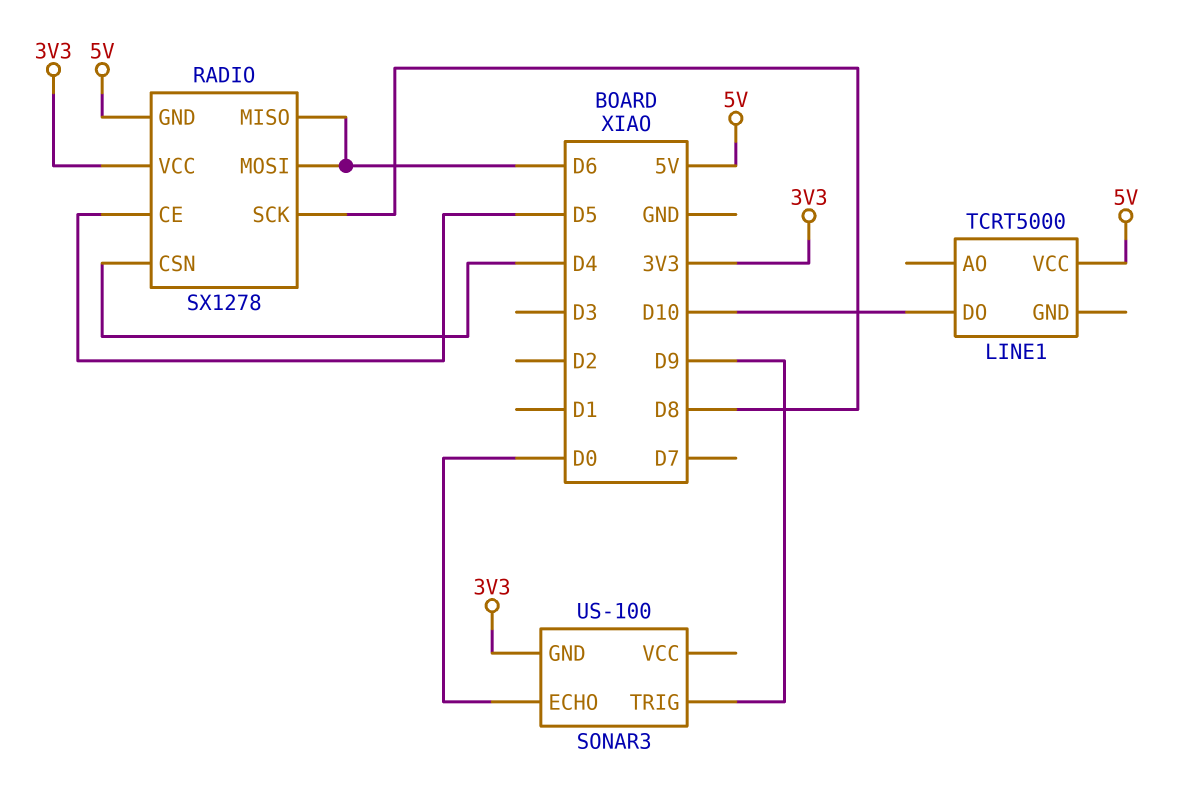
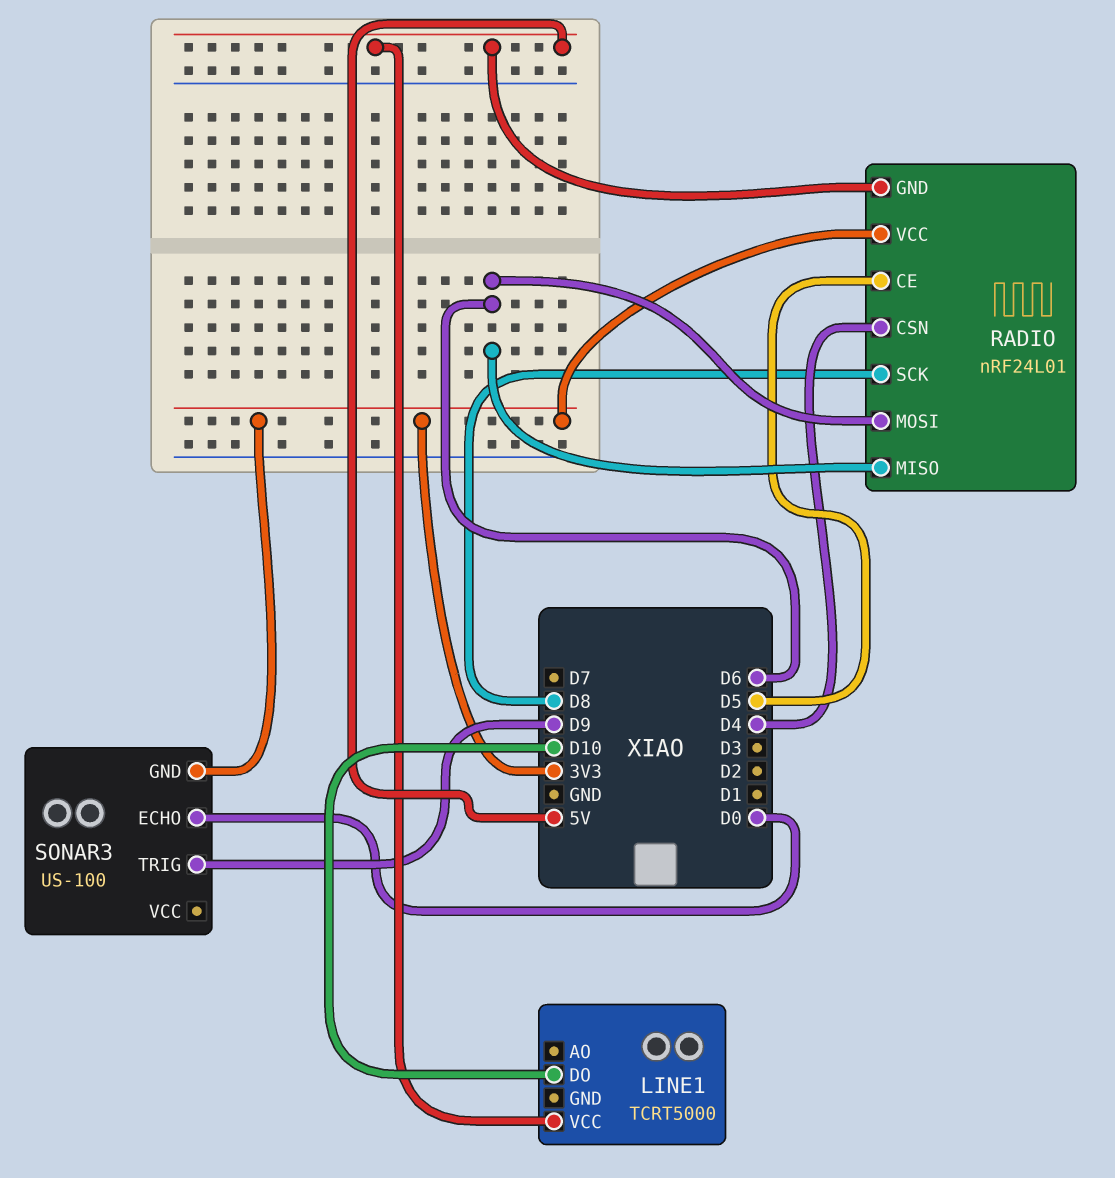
RADIO: SX1278 -> nRF24L01

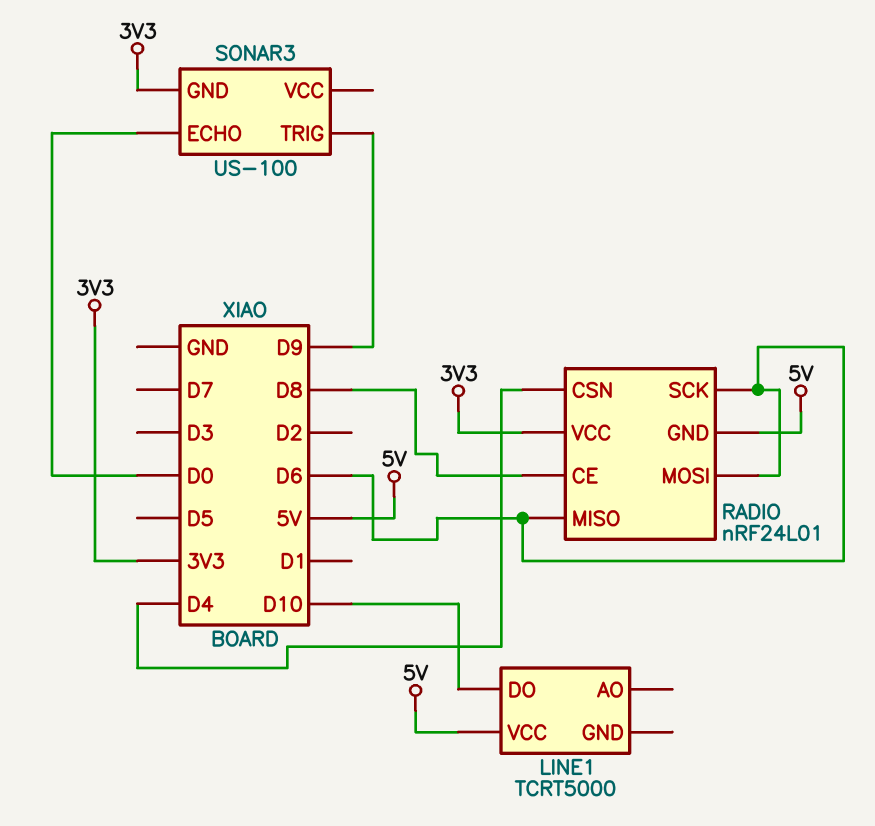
RADIO pin CE: D5 -> D8
RADIO pin SCK: D8 -> D6

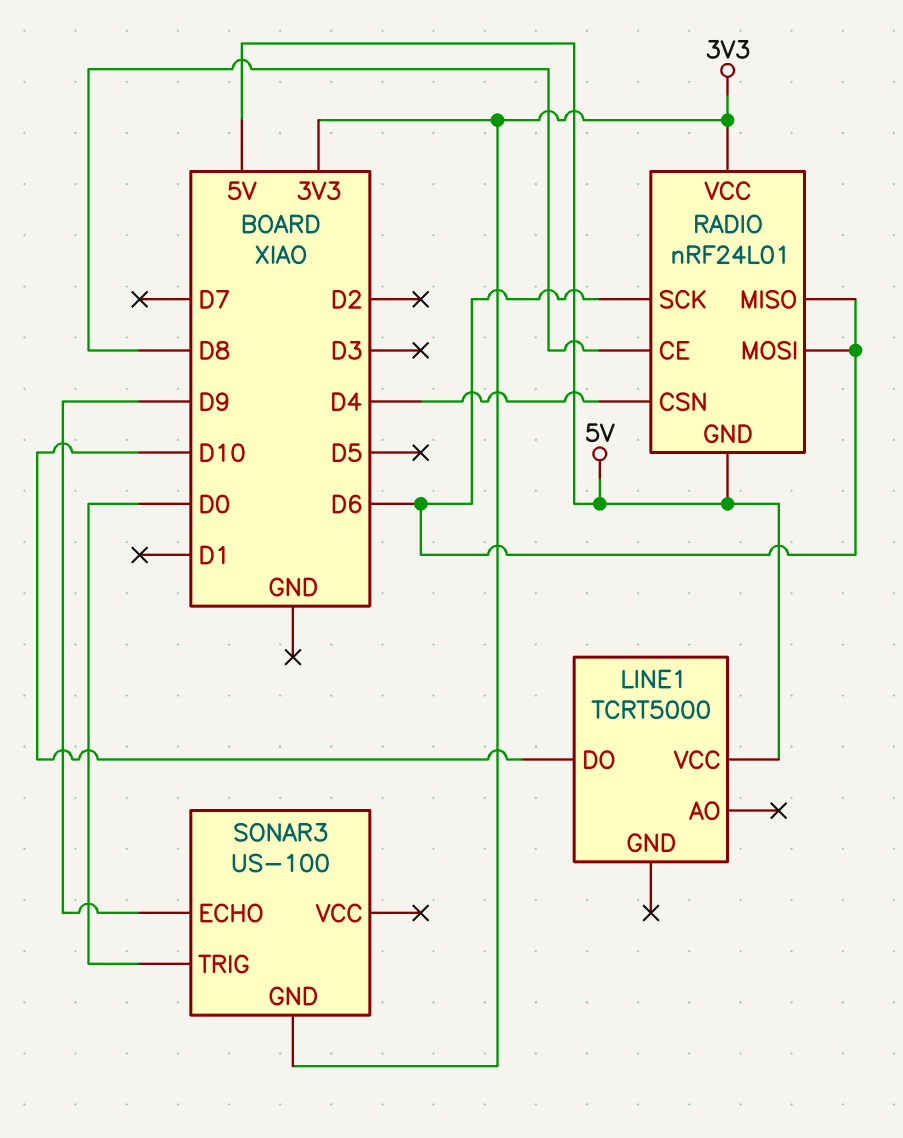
SONAR3 pin ECHO: D0 -> D9
SONAR3 pin TRIG: D9 -> D0

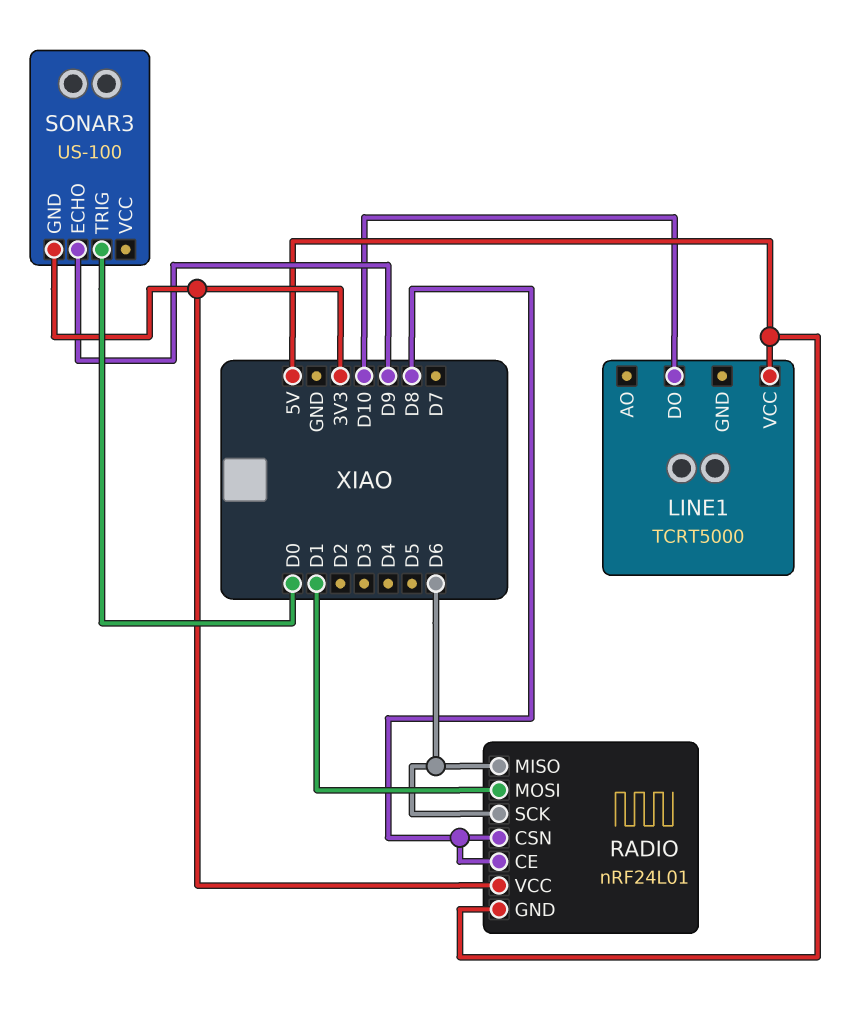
RADIO pin CSN: D4 -> D8
RADIO pin MOSI: D6 -> D1

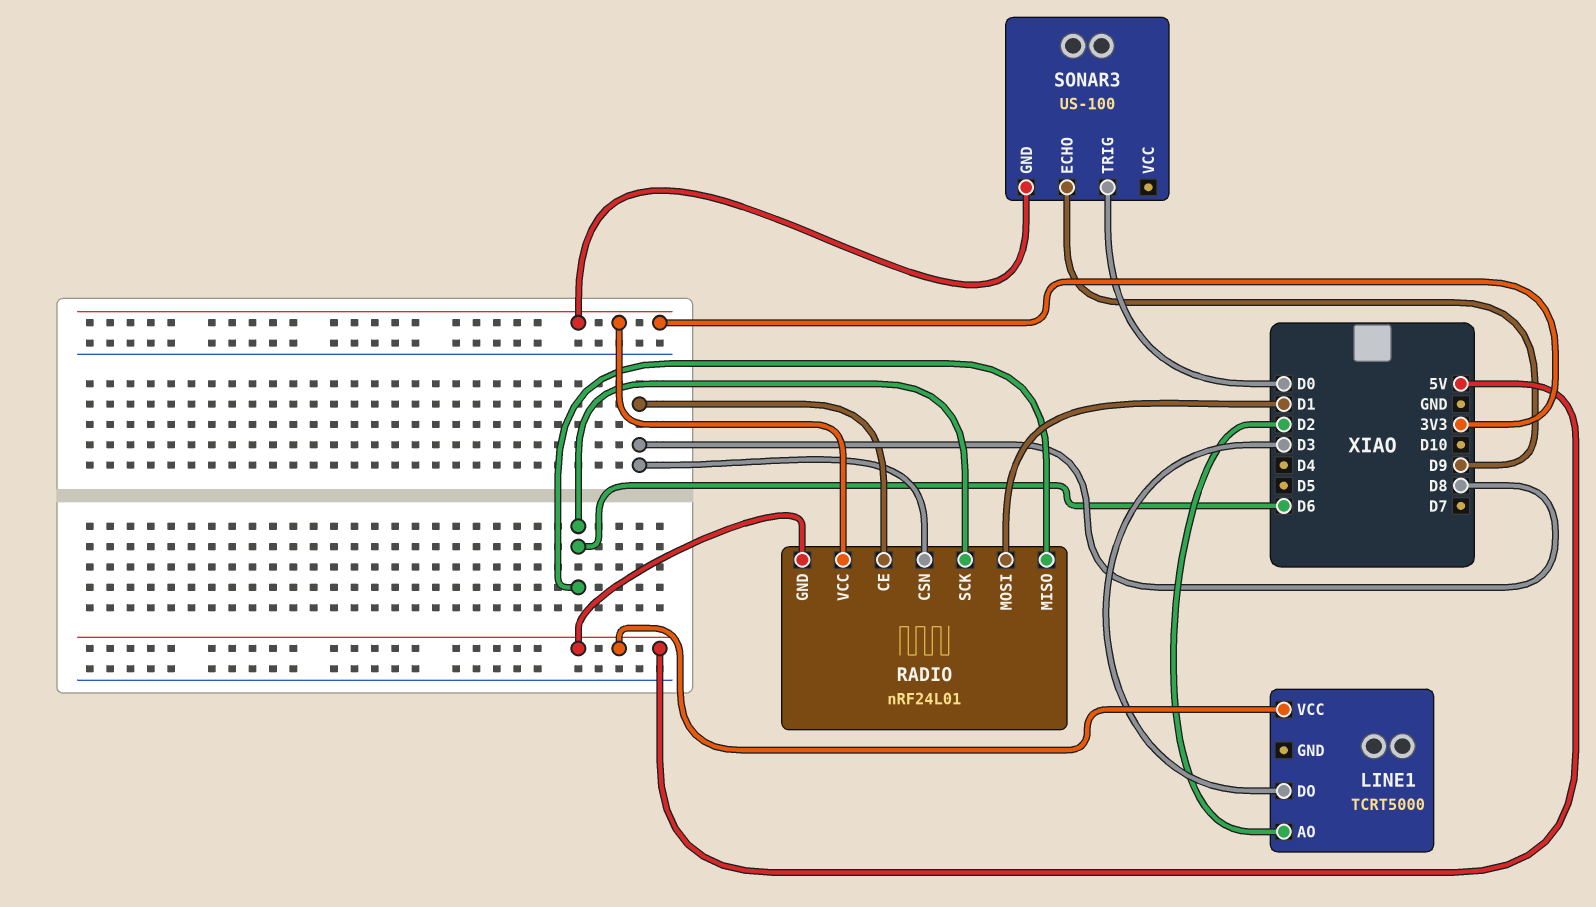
LINE1 pin AO: none -> D2
LINE1 pin DO: D10 -> D3

